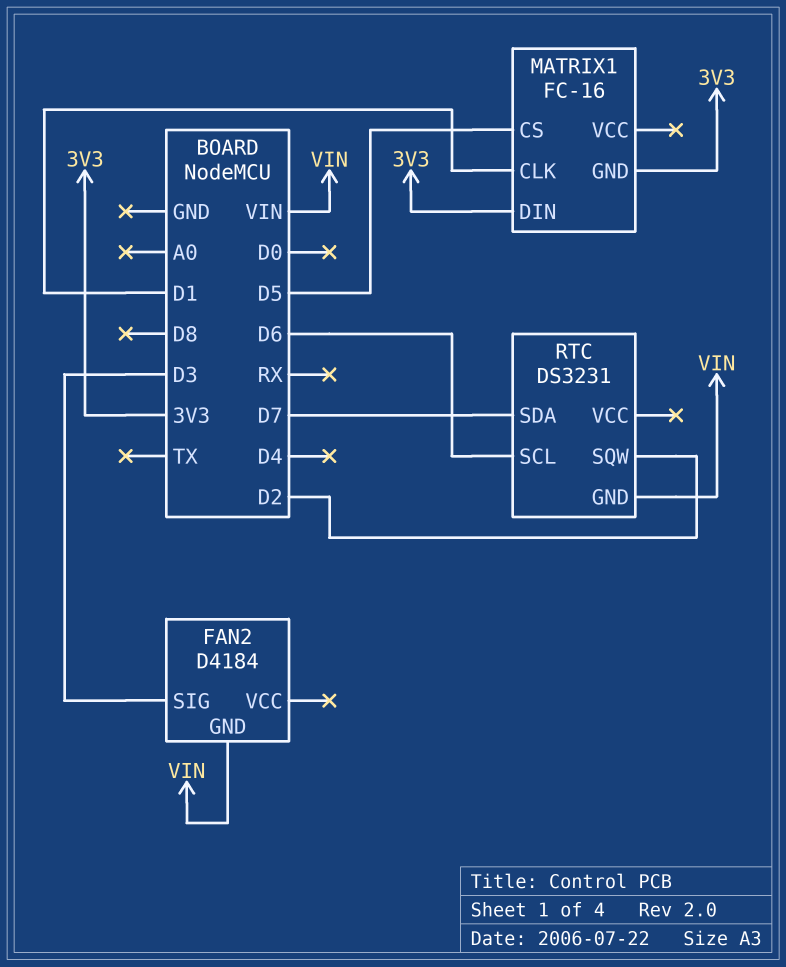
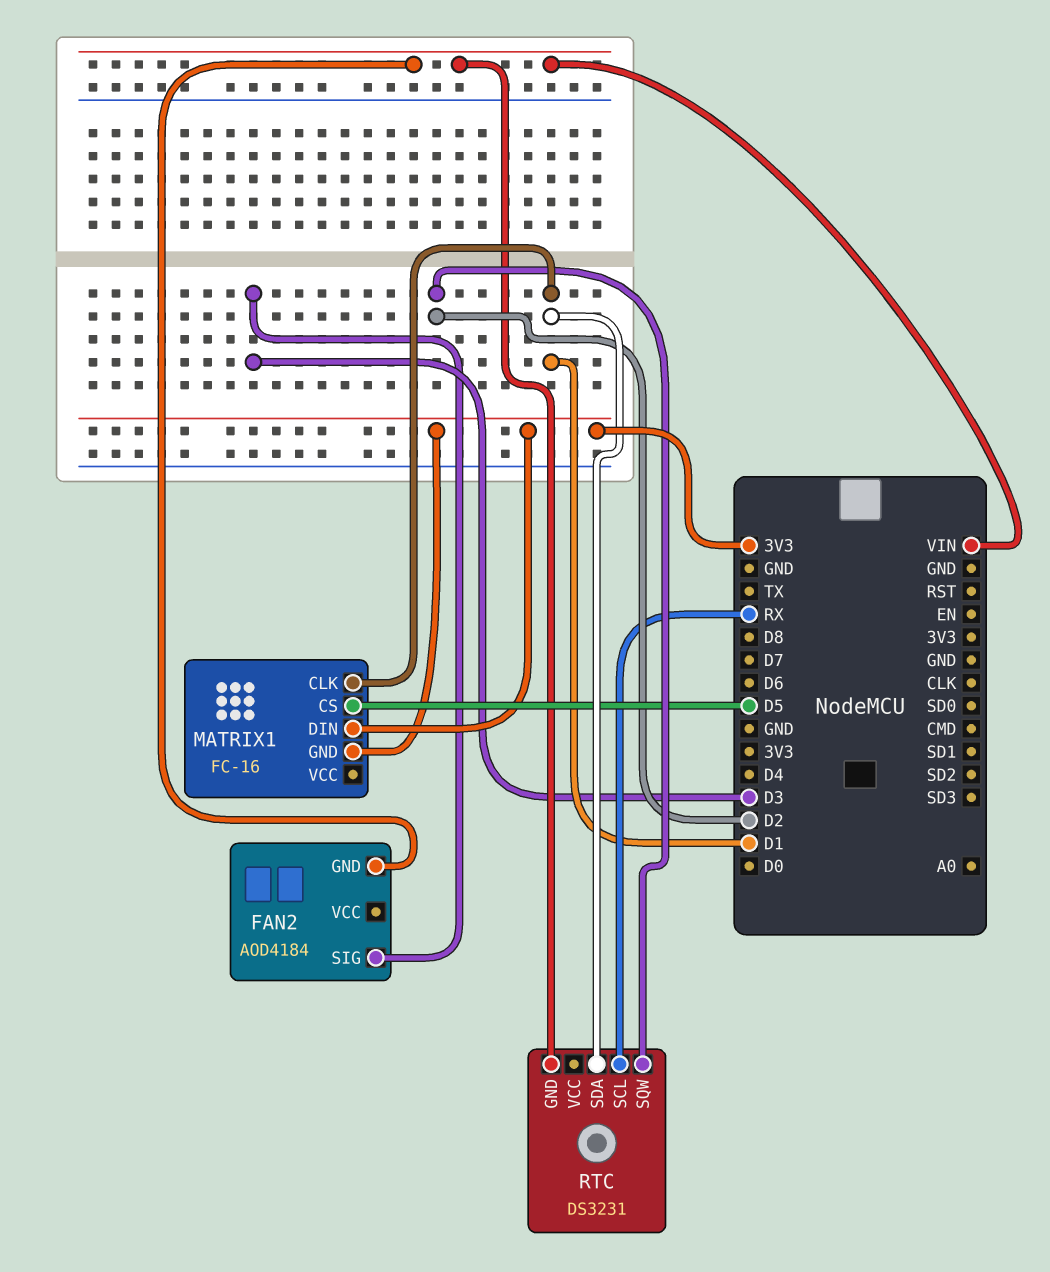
FAN2: D4184 -> AOD4184
RTC pin SCL: D6 -> RX
RTC pin SDA: D7 -> D1

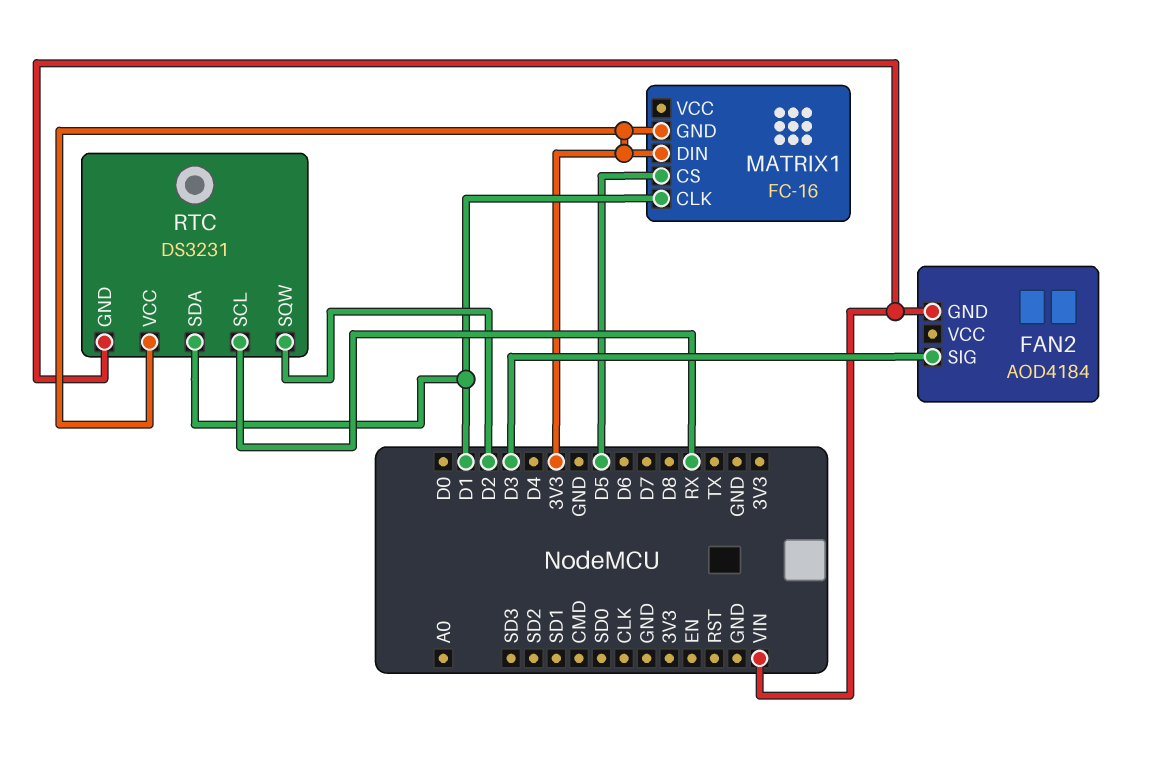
RTC pin VCC: none -> 3V3

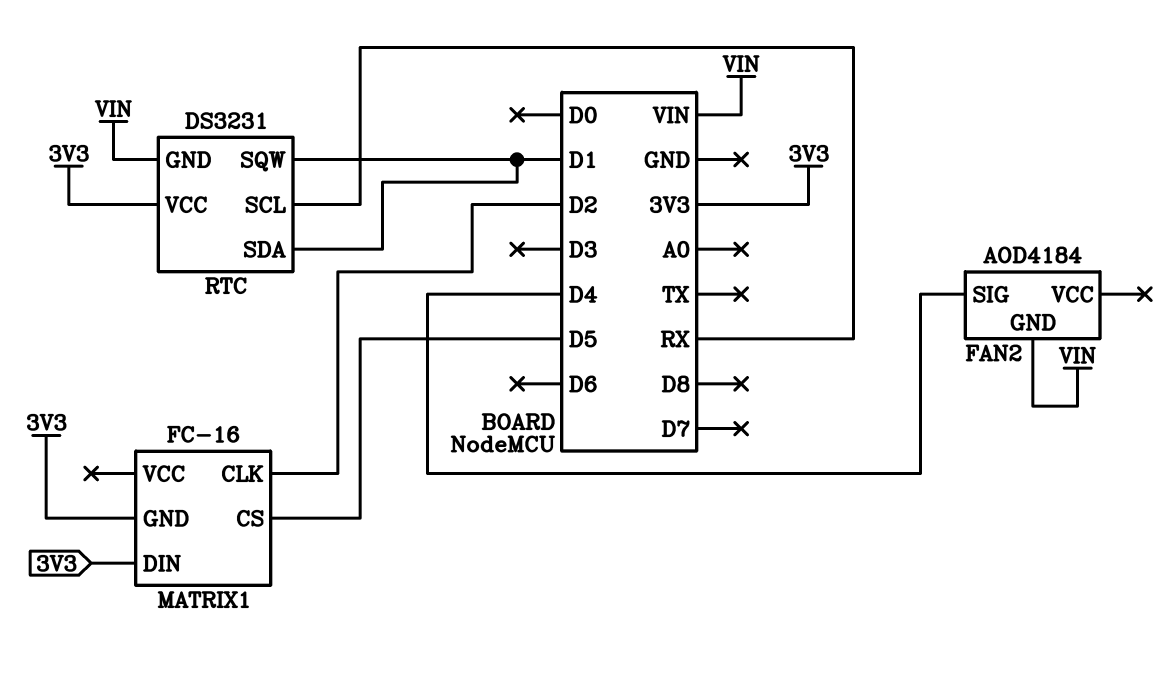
FAN2 pin SIG: D3 -> D4
MATRIX1 pin CLK: D1 -> D2
RTC pin SQW: D2 -> D1

